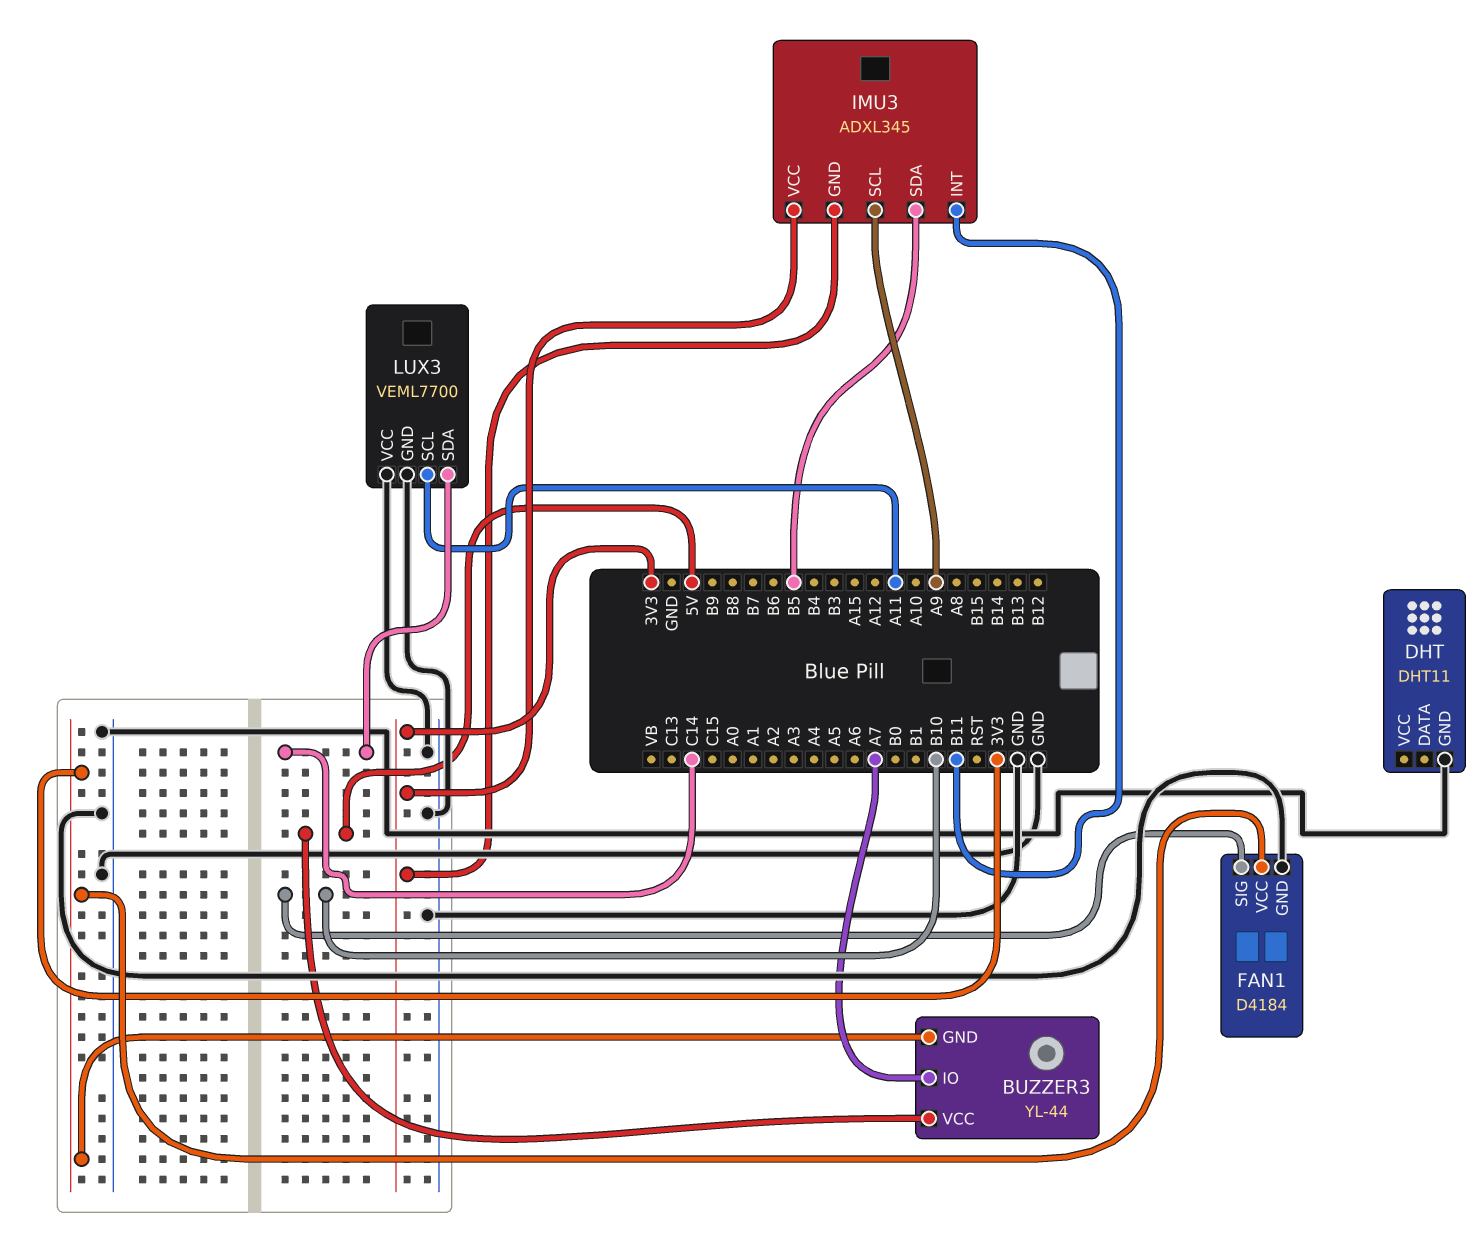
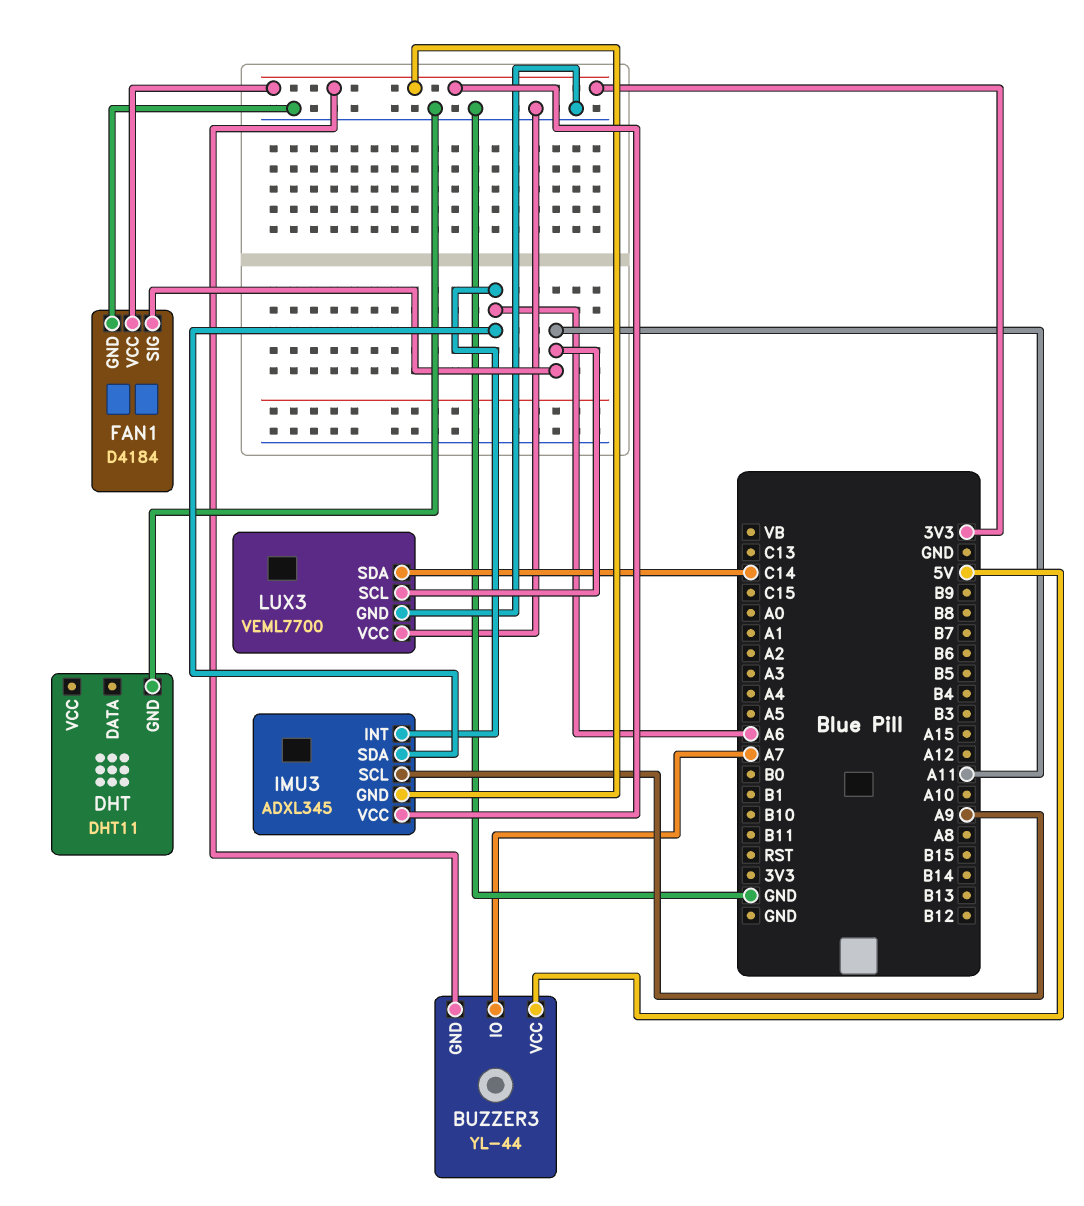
FAN1 pin SIG: B10 -> A11
IMU3 pin INT: B11 -> A6
IMU3 pin SDA: B5 -> A6

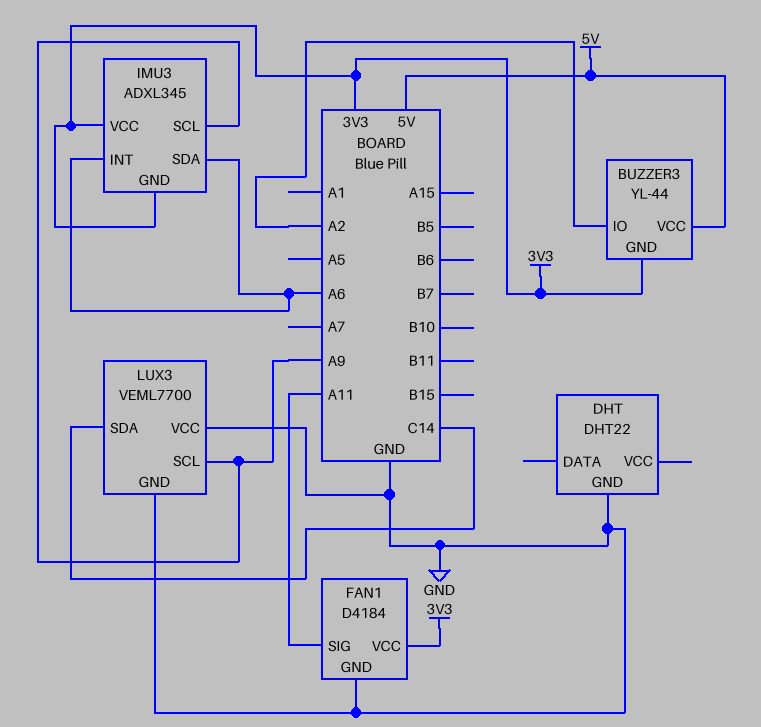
BUZZER3 pin IO: A7 -> A2
DHT: DHT11 -> DHT22
LUX3 pin SCL: A11 -> A9

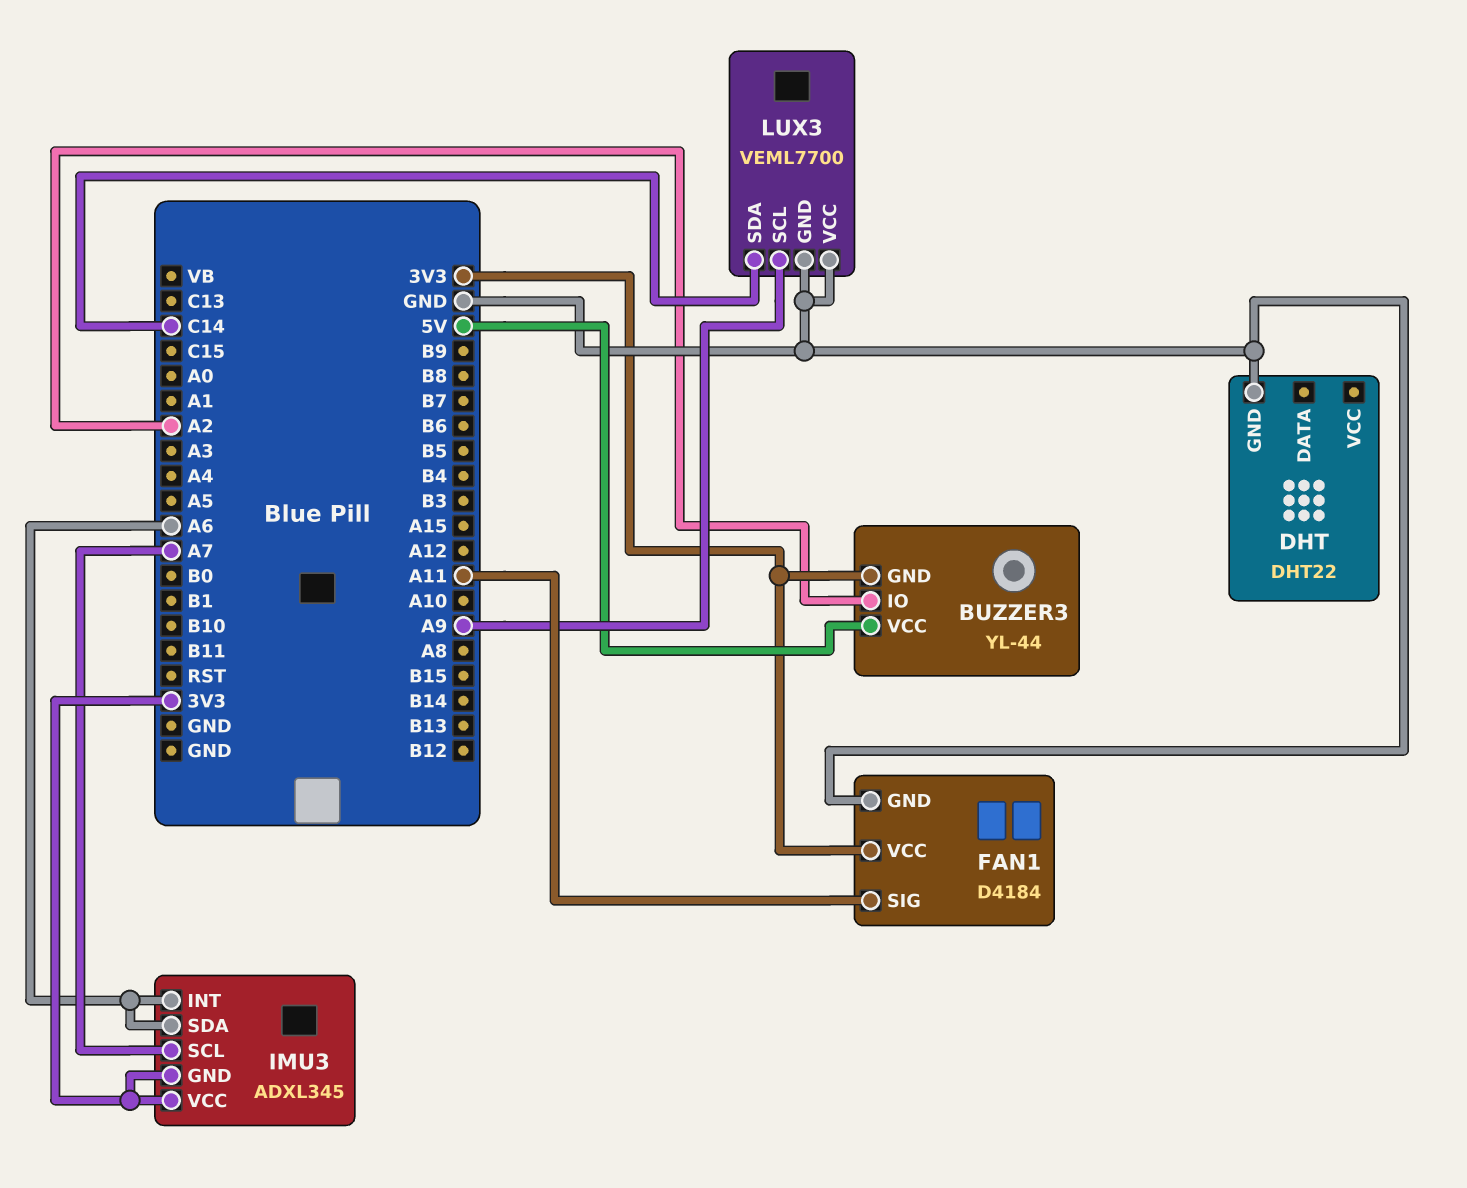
IMU3 pin SCL: A9 -> A7

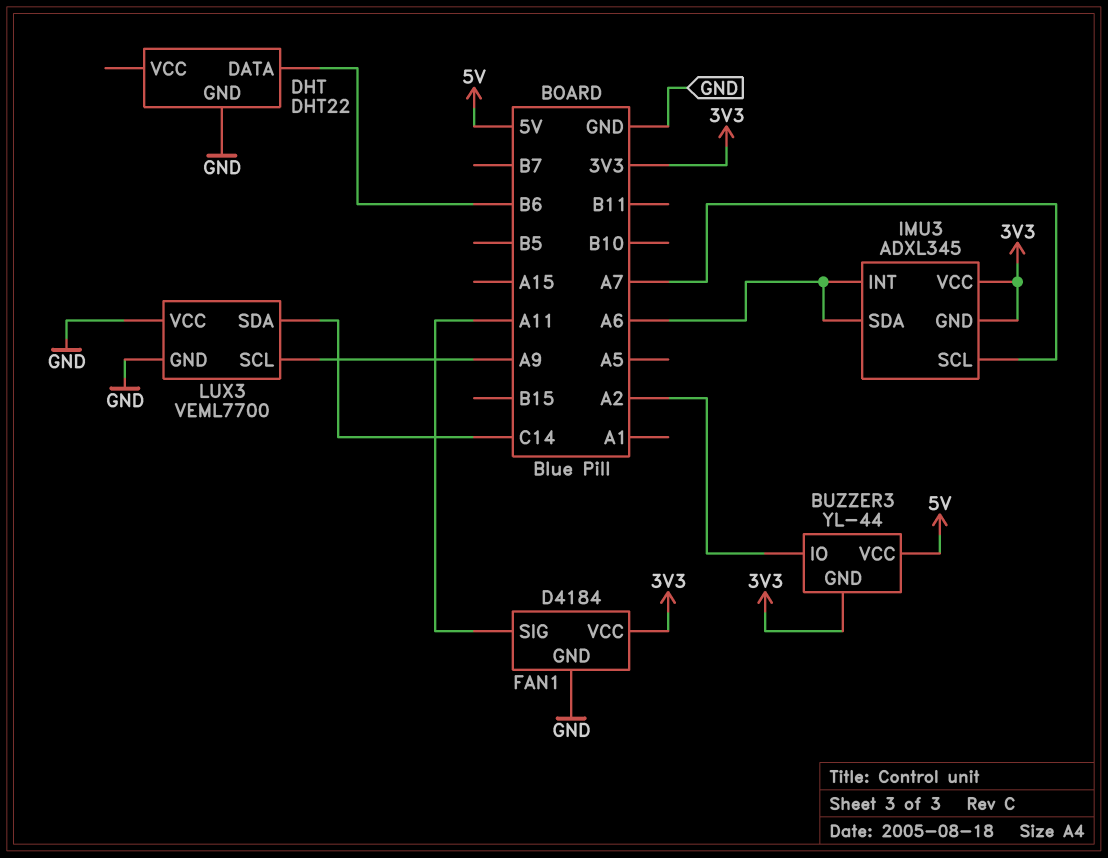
DHT pin DATA: none -> B6

